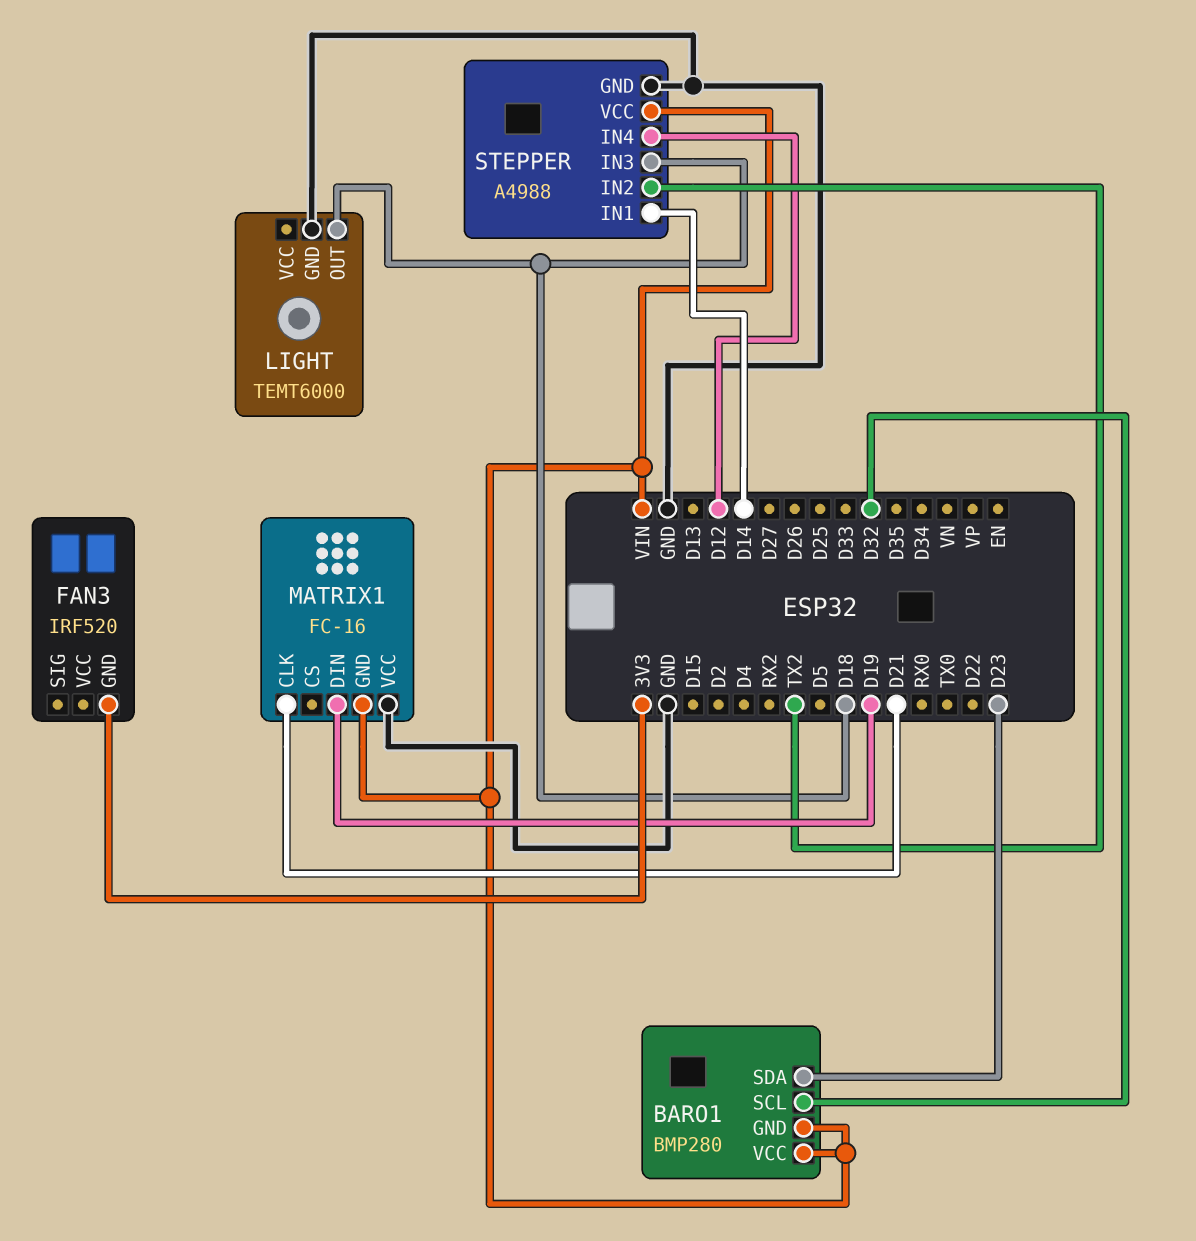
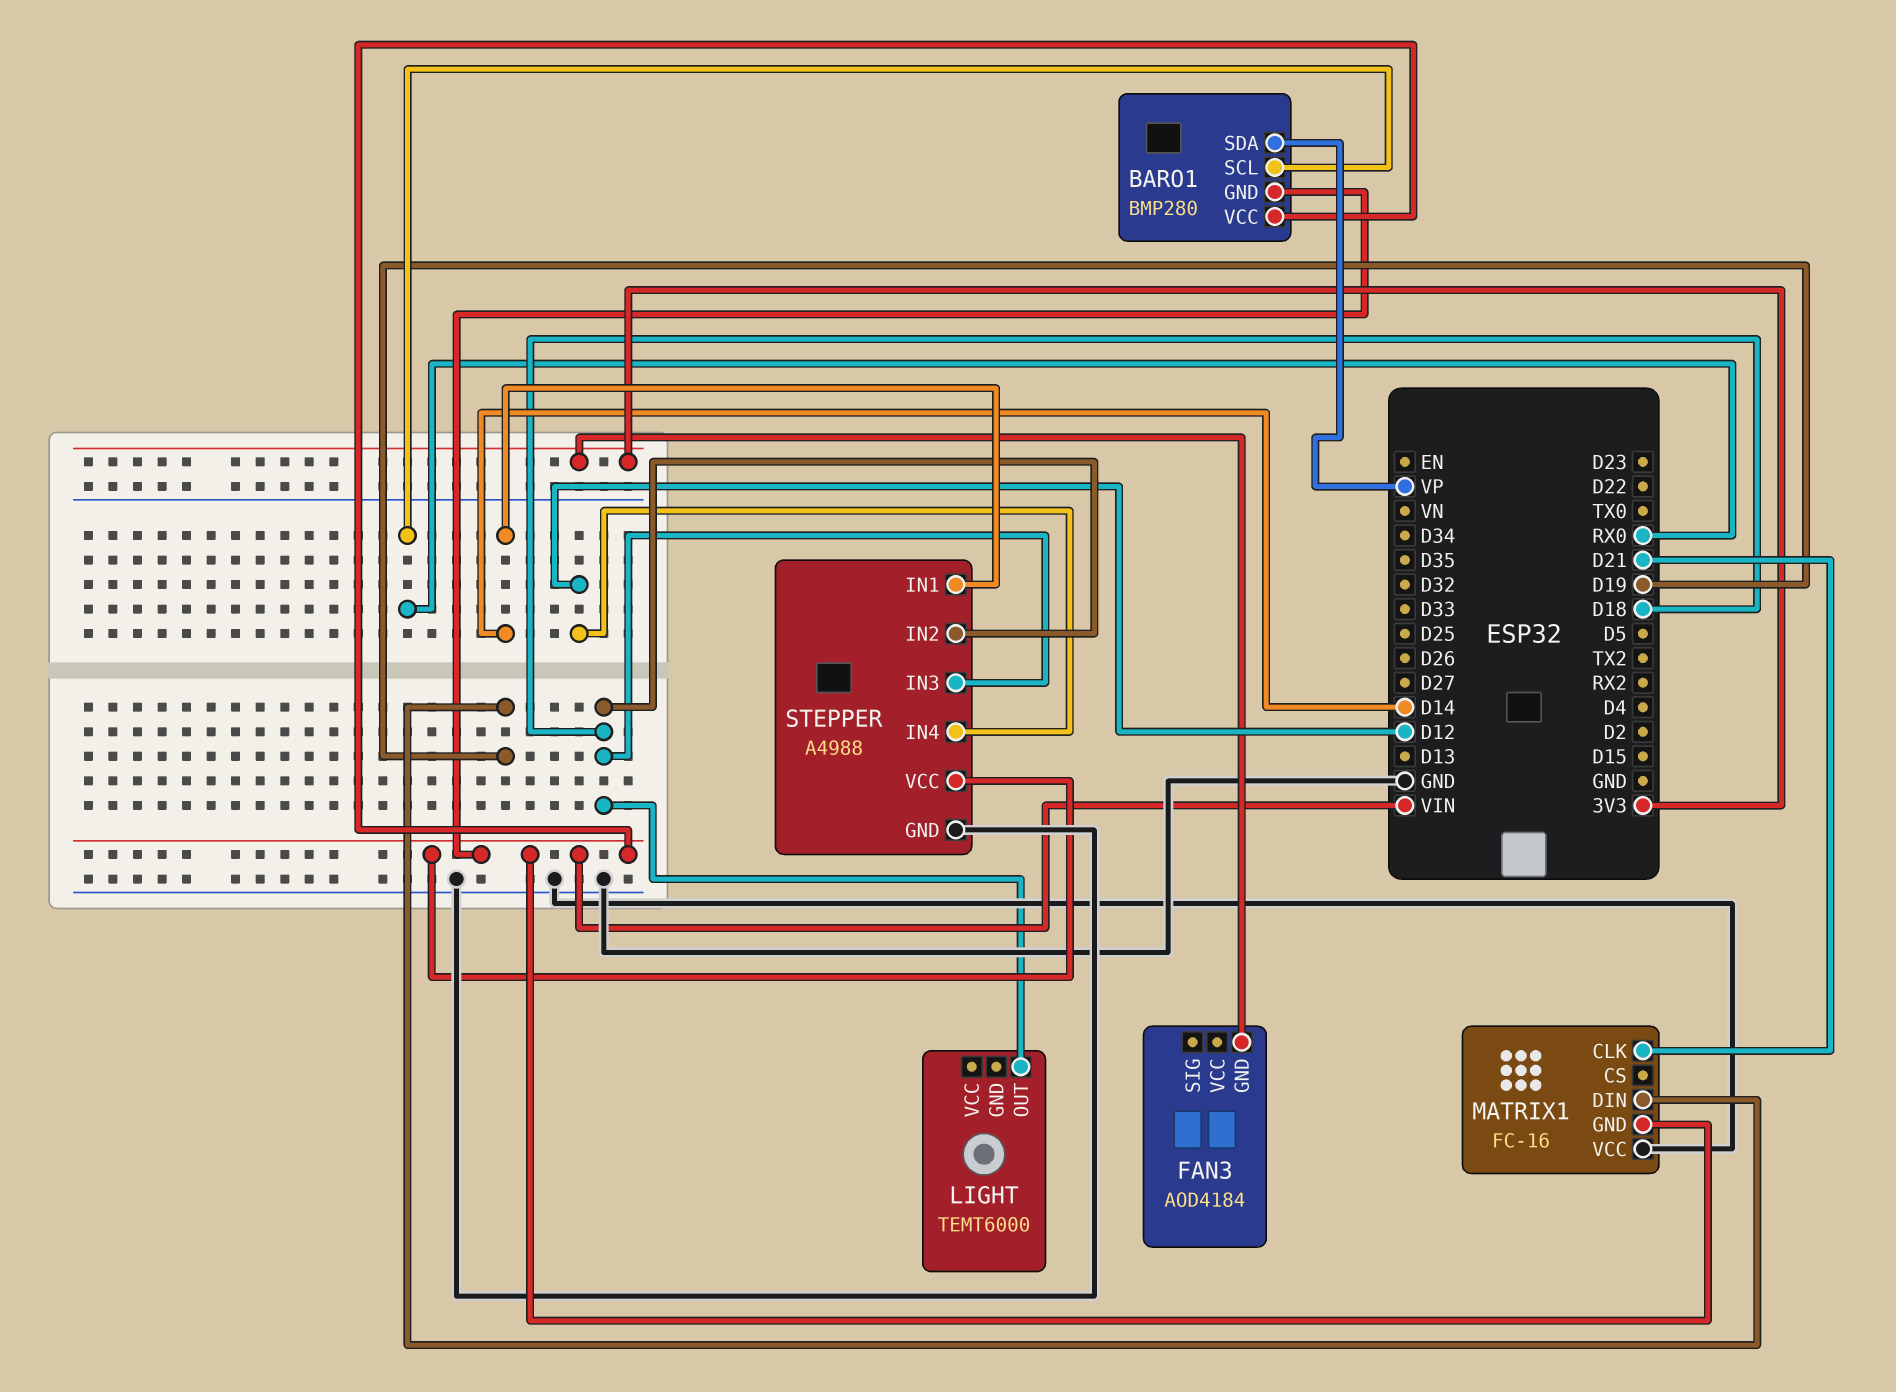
BARO1 pin SCL: D32 -> RX0
BARO1 pin SDA: D23 -> VP
FAN3: IRF520 -> AOD4184
LIGHT pin GND: GND -> none
STEPPER pin IN2: TX2 -> D18

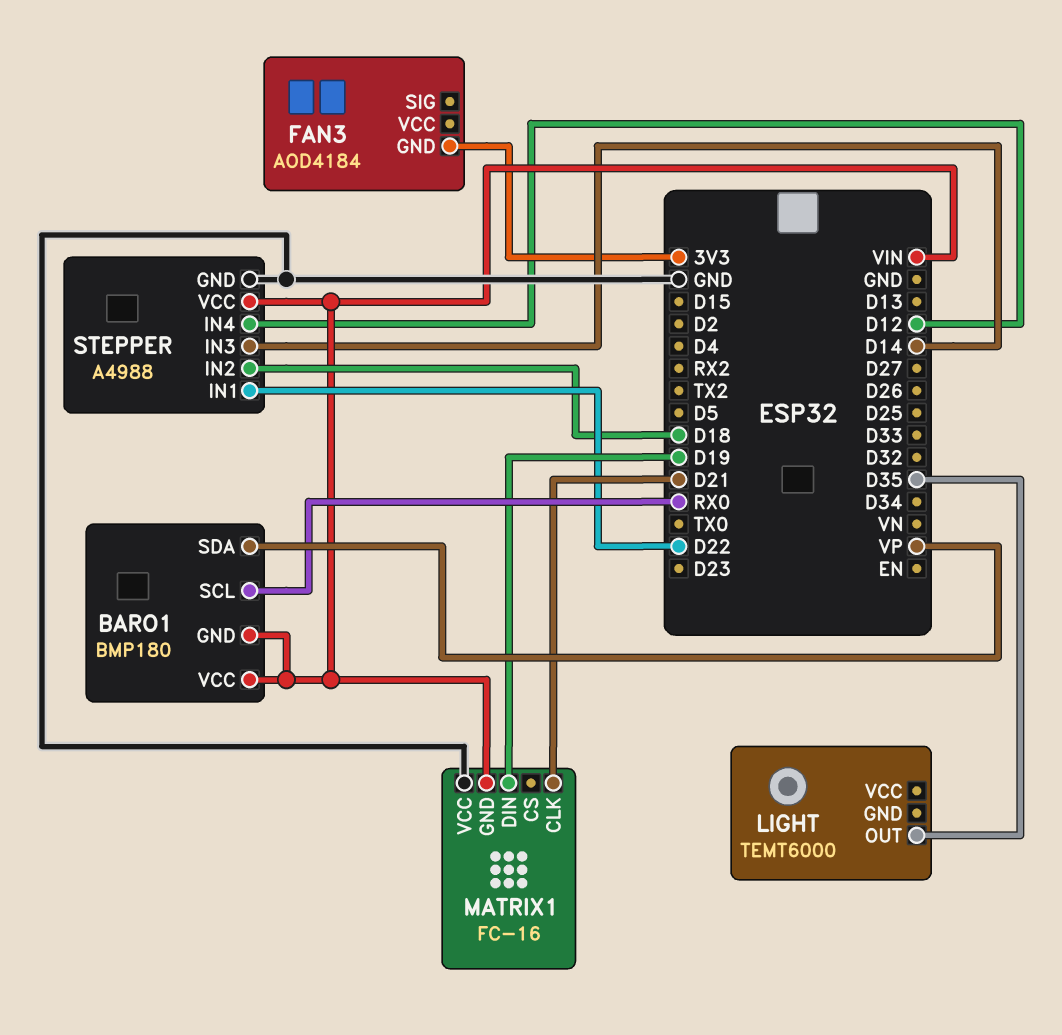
BARO1: BMP280 -> BMP180
LIGHT pin OUT: D18 -> D35
STEPPER pin IN1: D14 -> D22
STEPPER pin IN3: D18 -> D14

